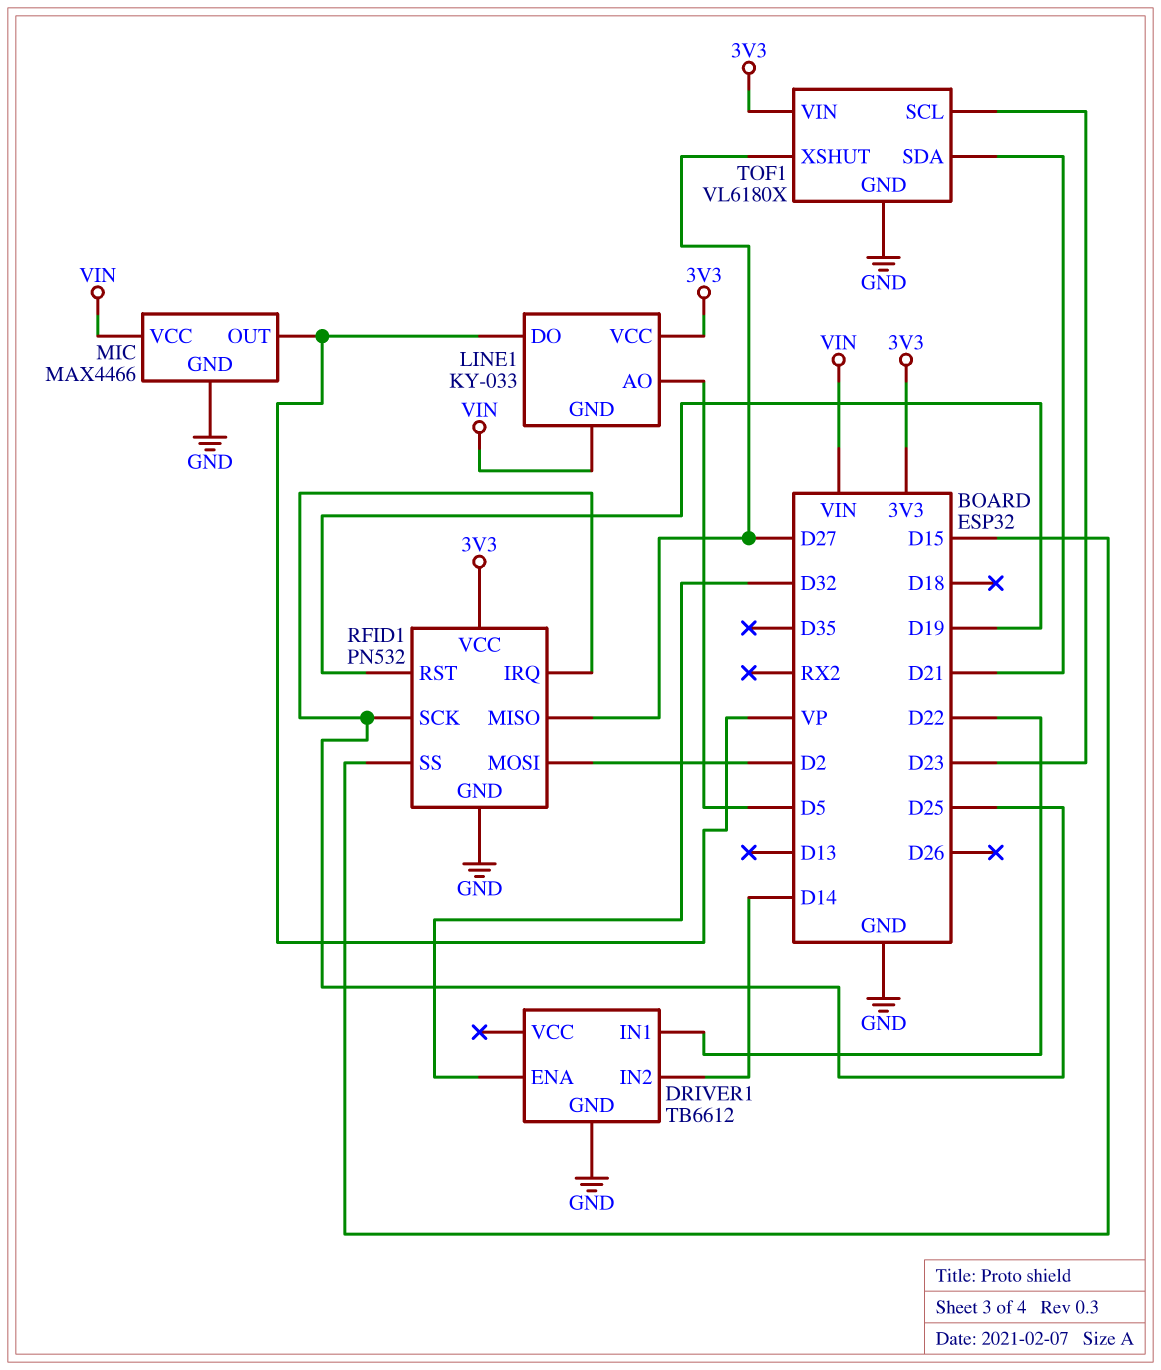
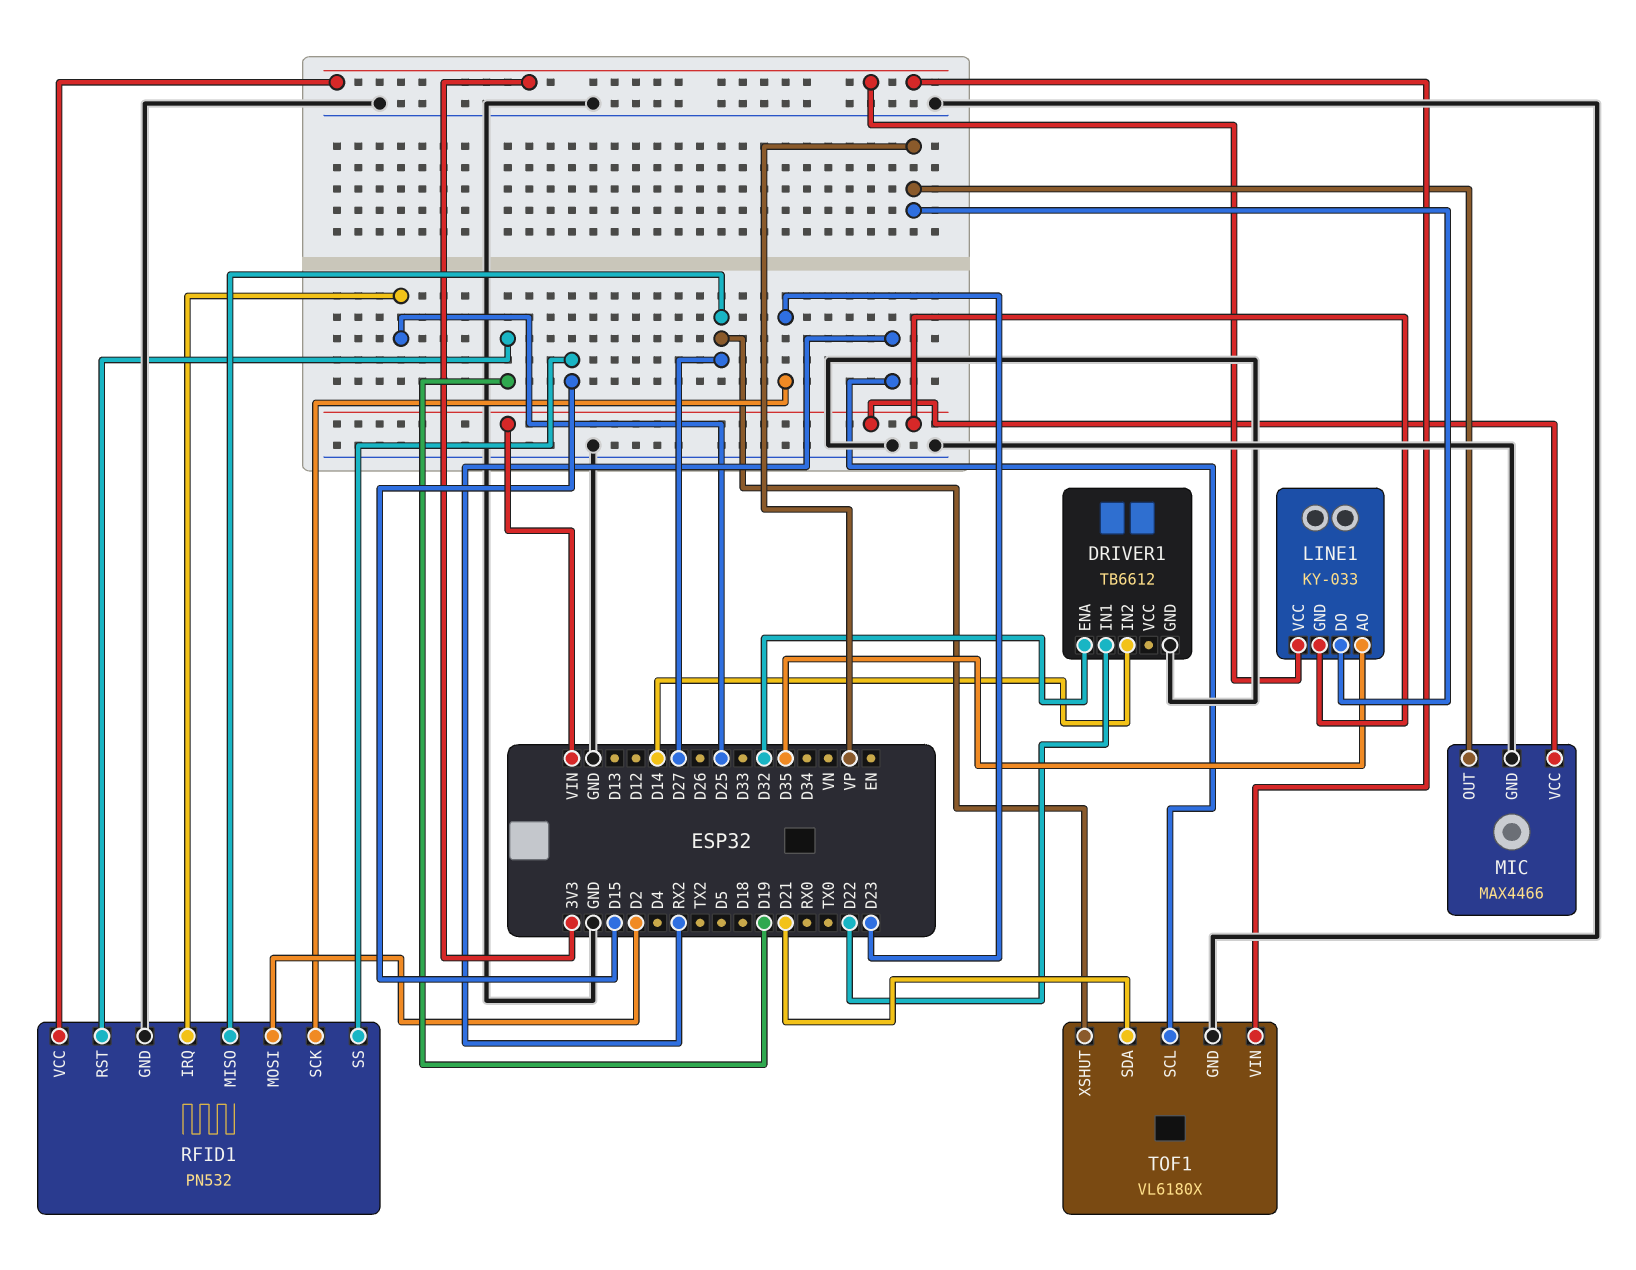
LINE1 pin AO: D5 -> D35
RFID1 pin SCK: D25 -> D23
TOF1 pin SCL: D23 -> RX2

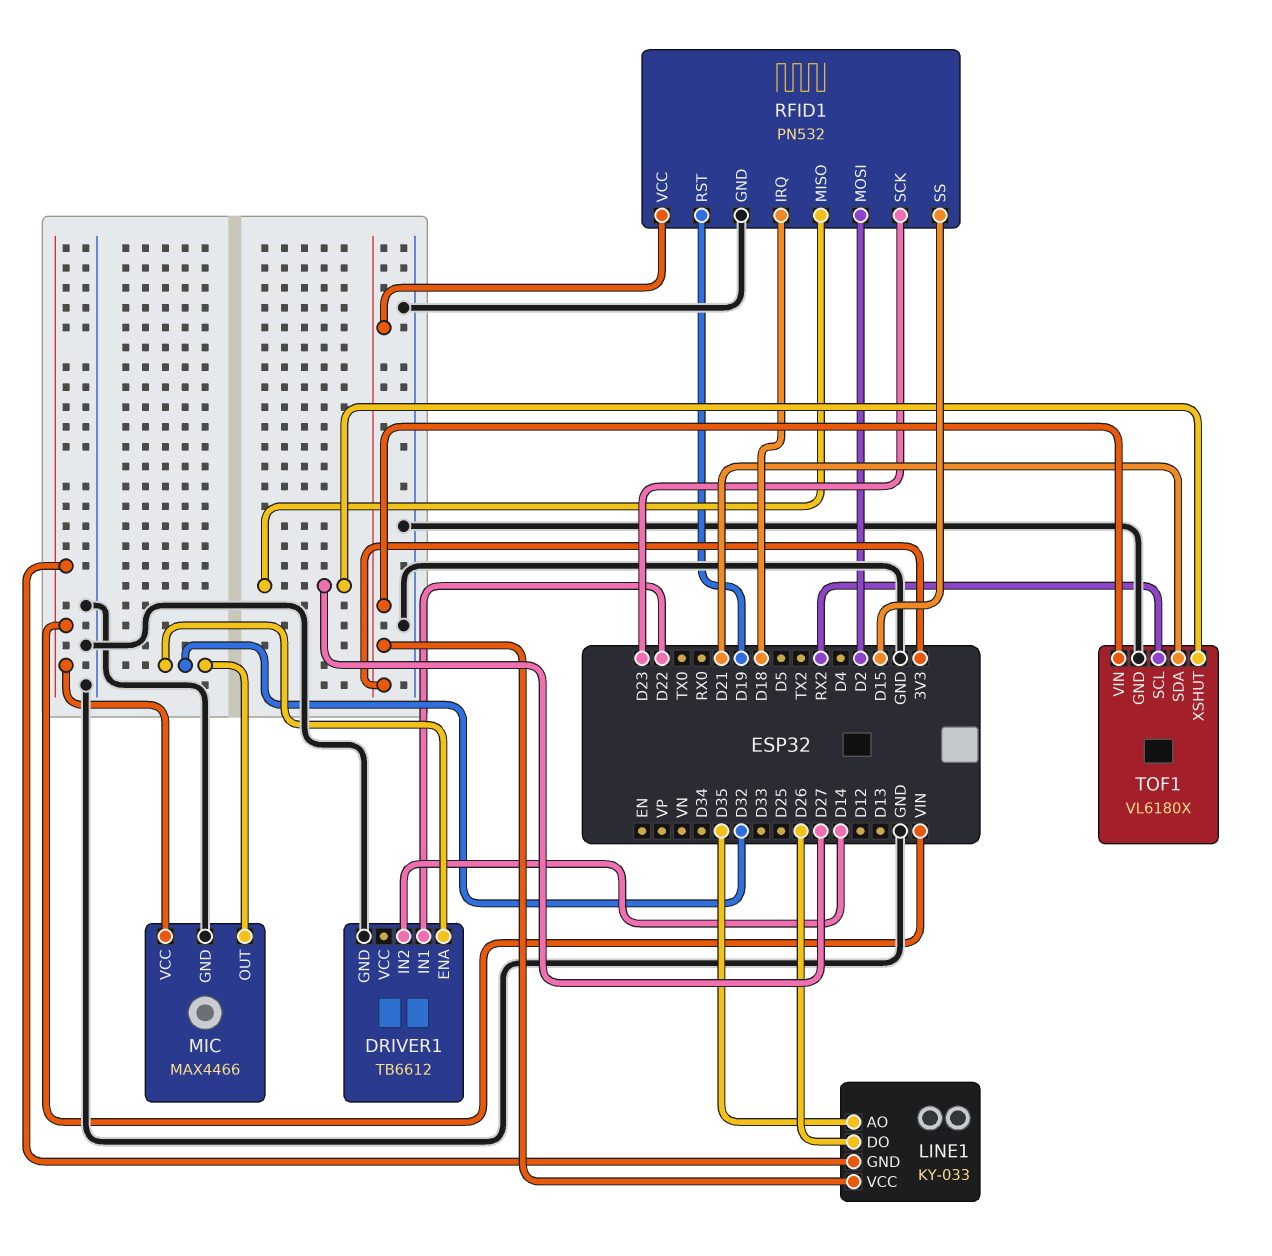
LINE1 pin DO: VP -> D26
MIC pin OUT: VP -> D32
RFID1 pin IRQ: D25 -> D18

